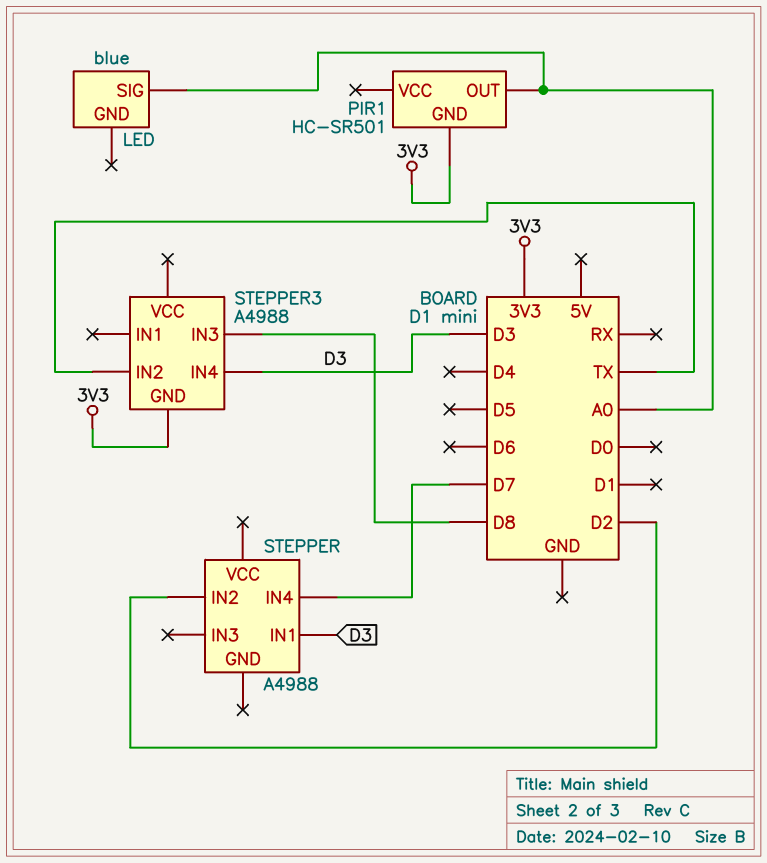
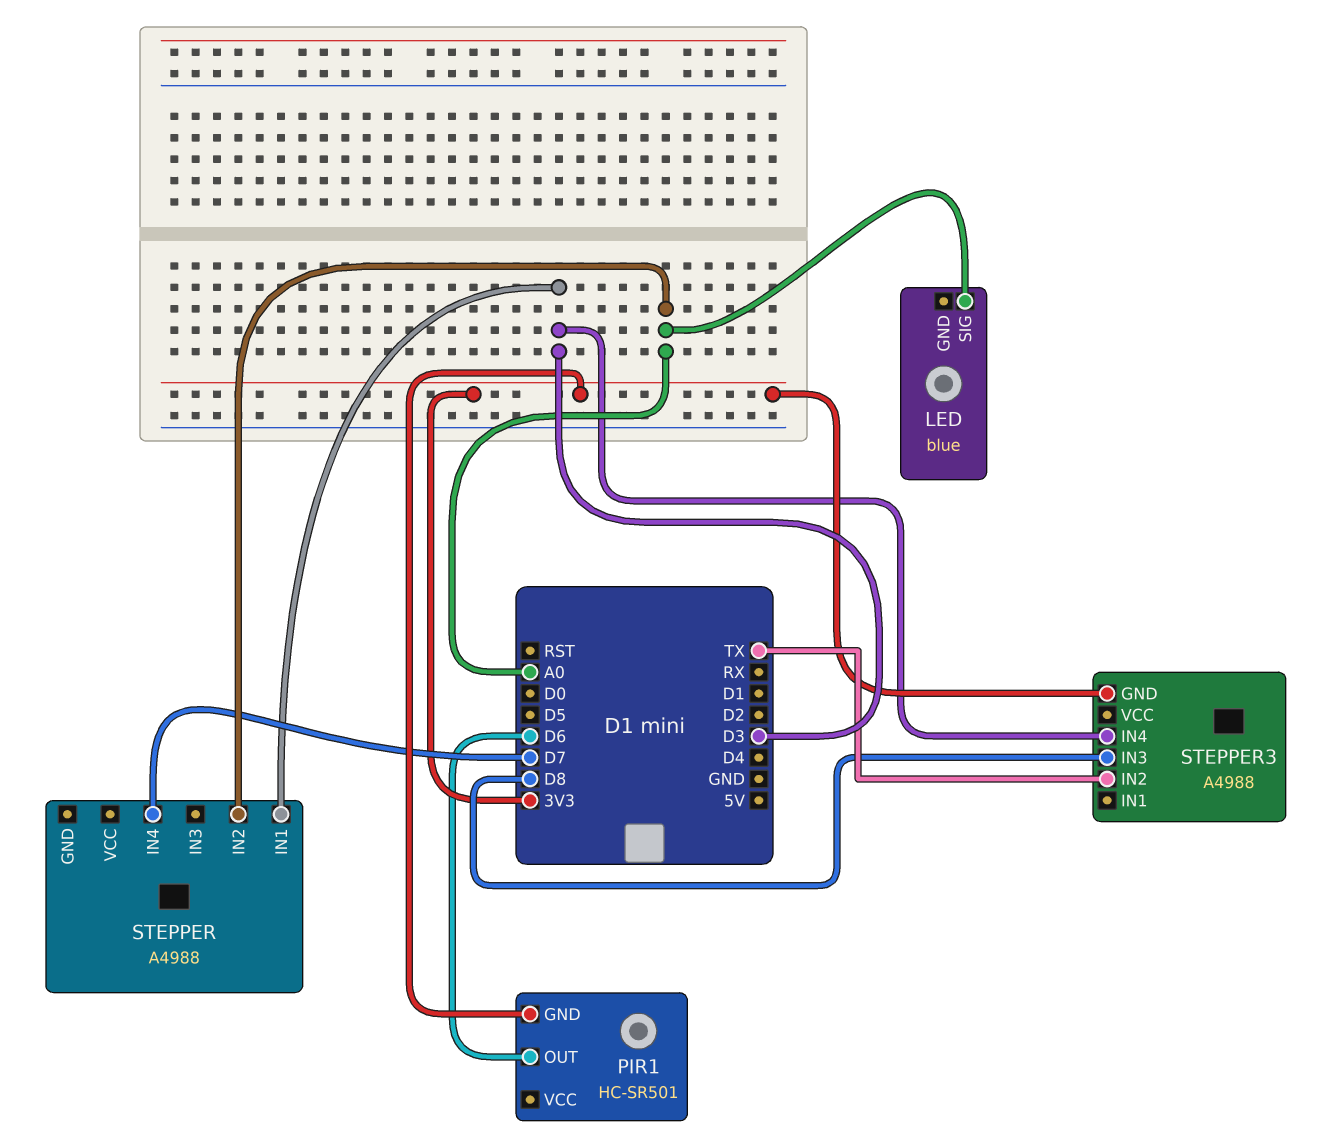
PIR1 pin OUT: A0 -> D6
STEPPER pin IN2: D2 -> A0

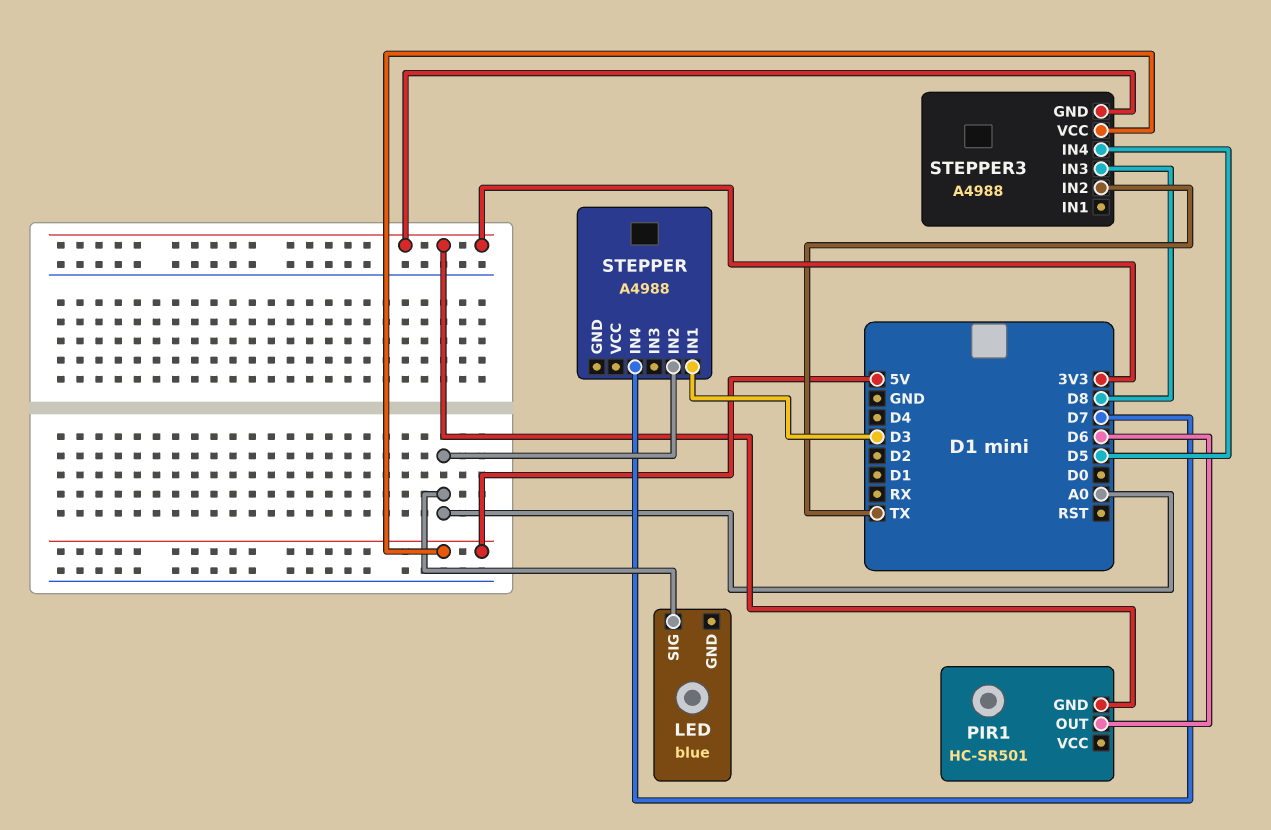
STEPPER3 pin IN4: D3 -> D5
STEPPER3 pin VCC: none -> 5V

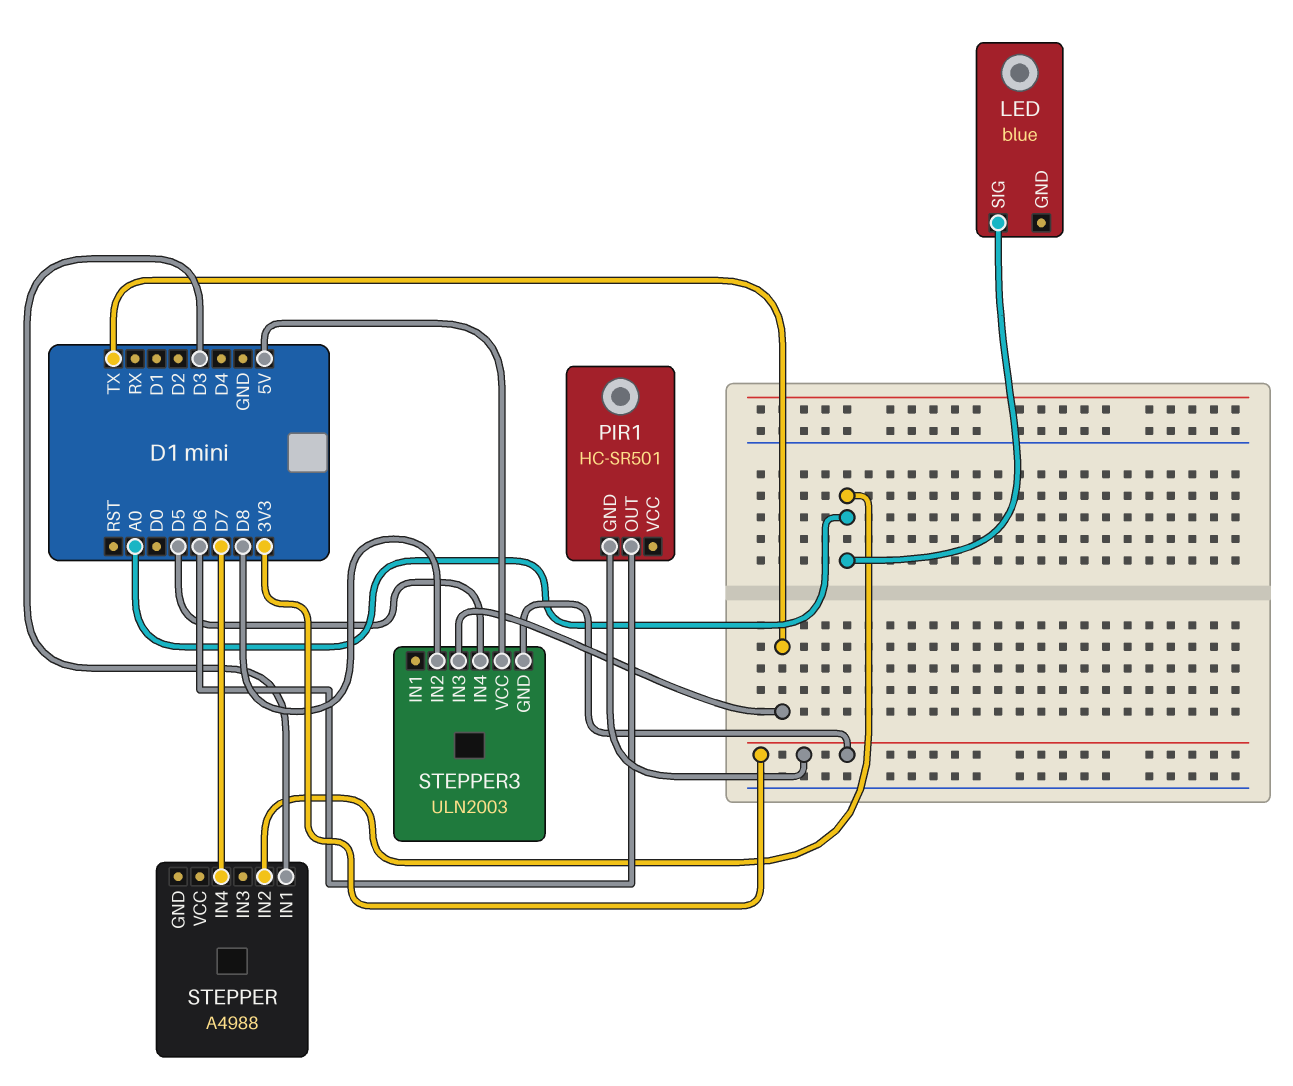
STEPPER3: A4988 -> ULN2003
STEPPER3 pin IN2: TX -> D8
STEPPER3 pin IN3: D8 -> TX

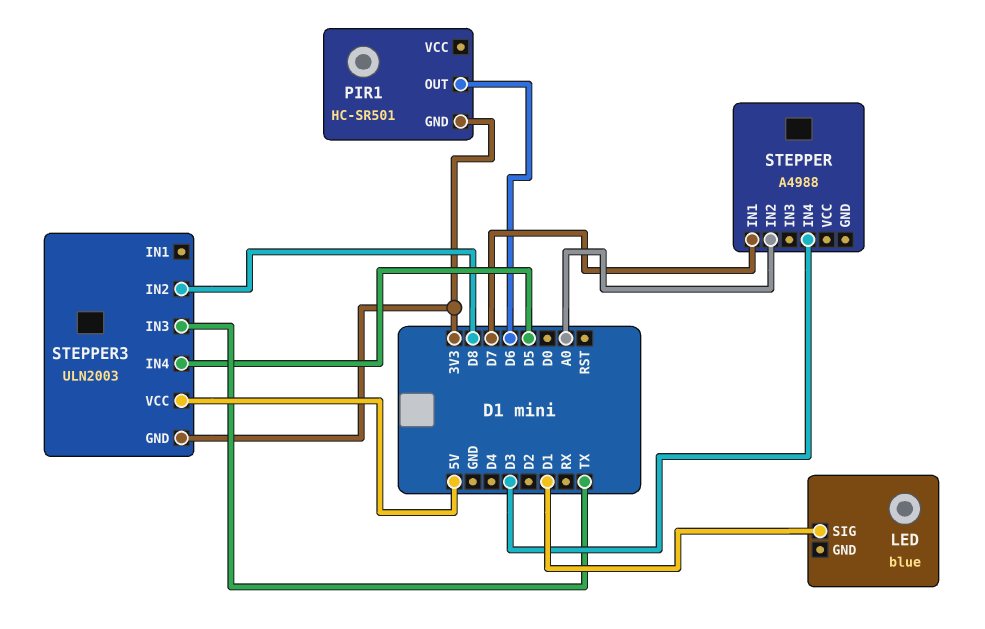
LED pin SIG: A0 -> D1
STEPPER pin IN1: D3 -> D7
STEPPER pin IN4: D7 -> D3

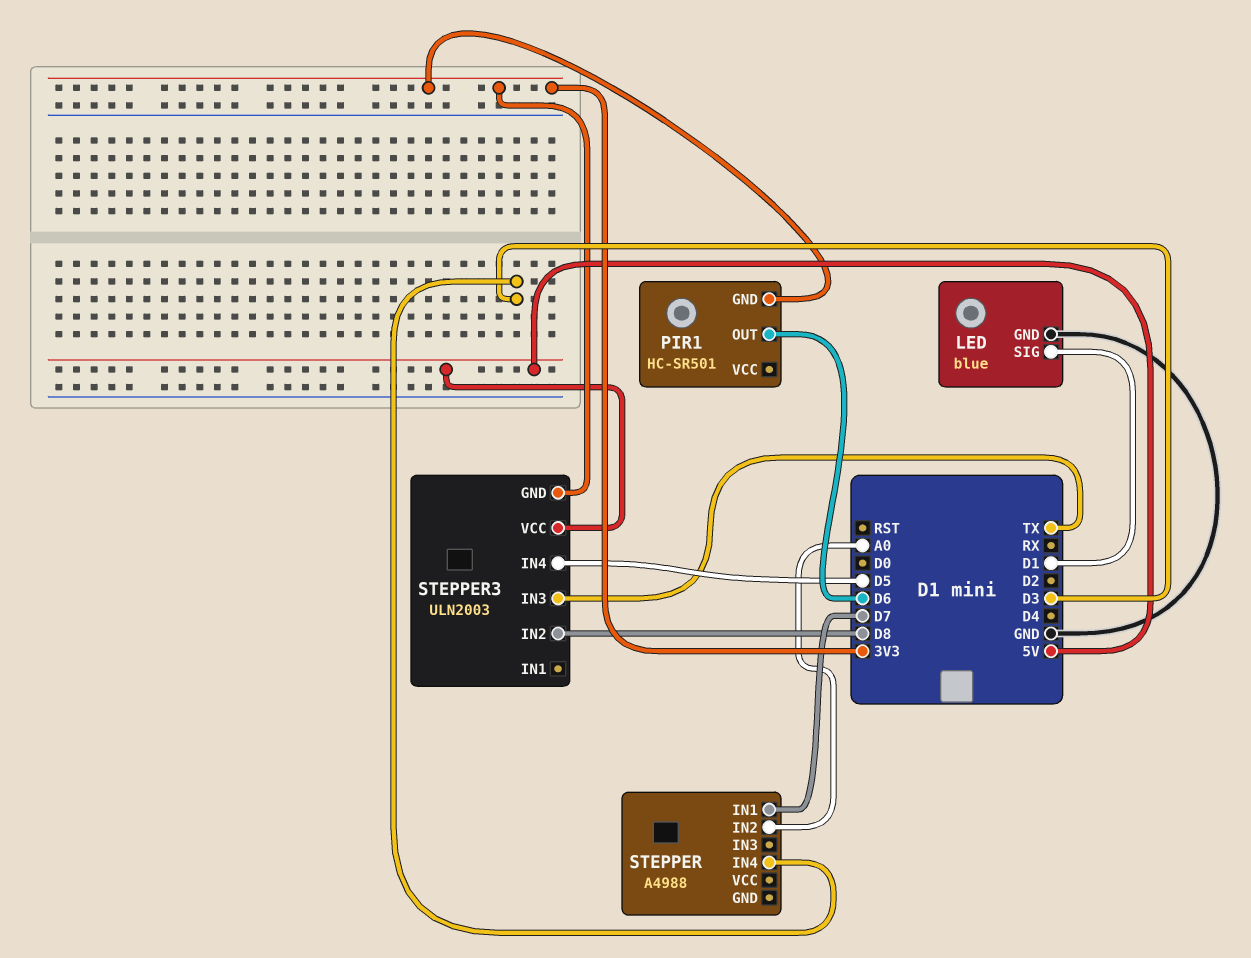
LED pin GND: none -> GND

